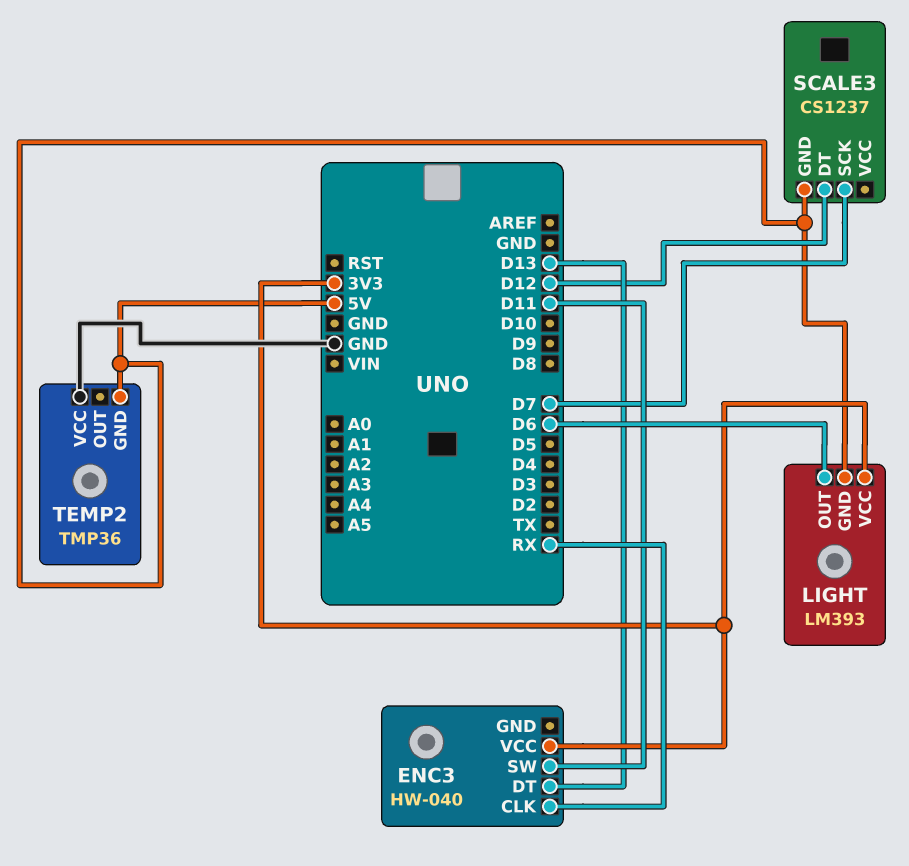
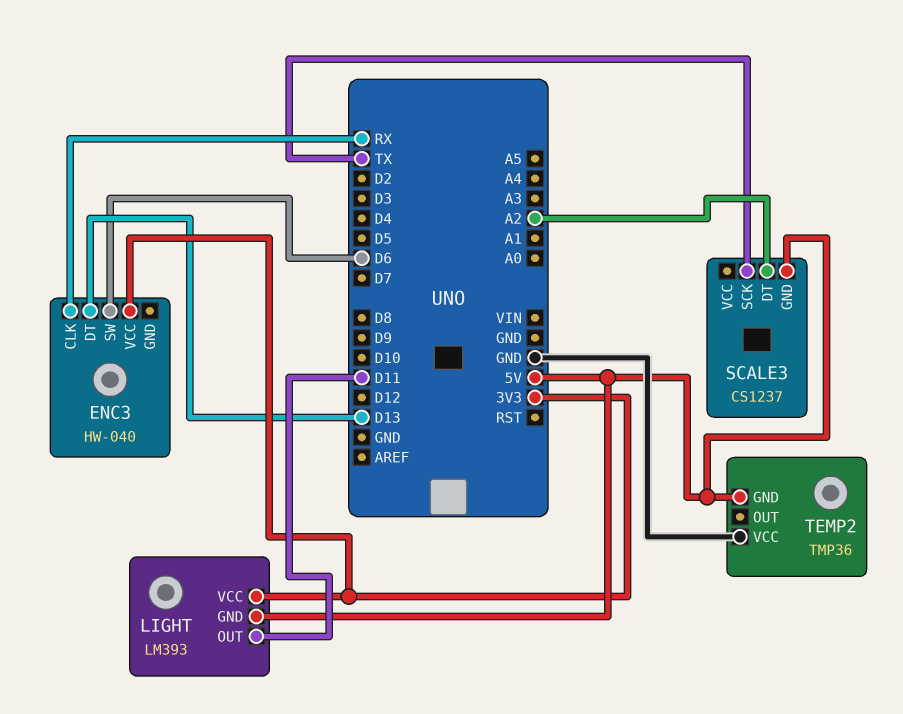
ENC3 pin SW: D11 -> D6
LIGHT pin OUT: D6 -> D11
SCALE3 pin DT: D12 -> A2
SCALE3 pin SCK: D7 -> TX

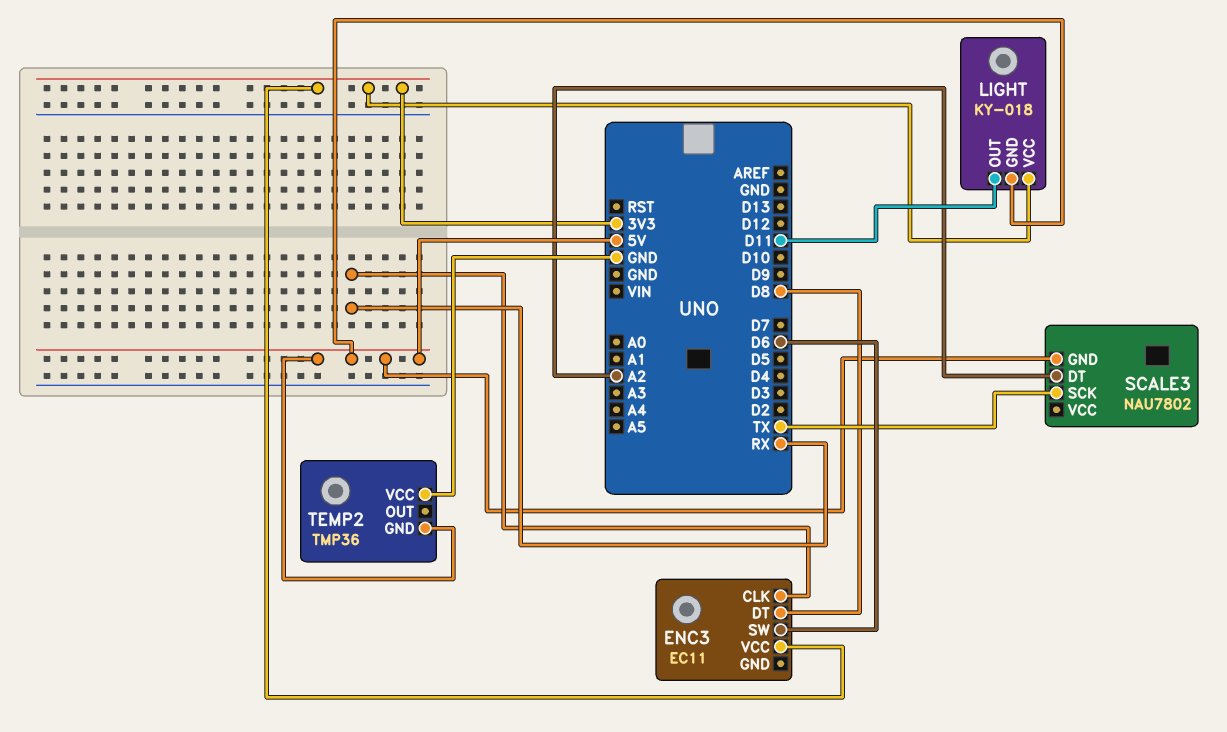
ENC3: HW-040 -> EC11
ENC3 pin DT: D13 -> D8
LIGHT: LM393 -> KY-018
SCALE3: CS1237 -> NAU7802

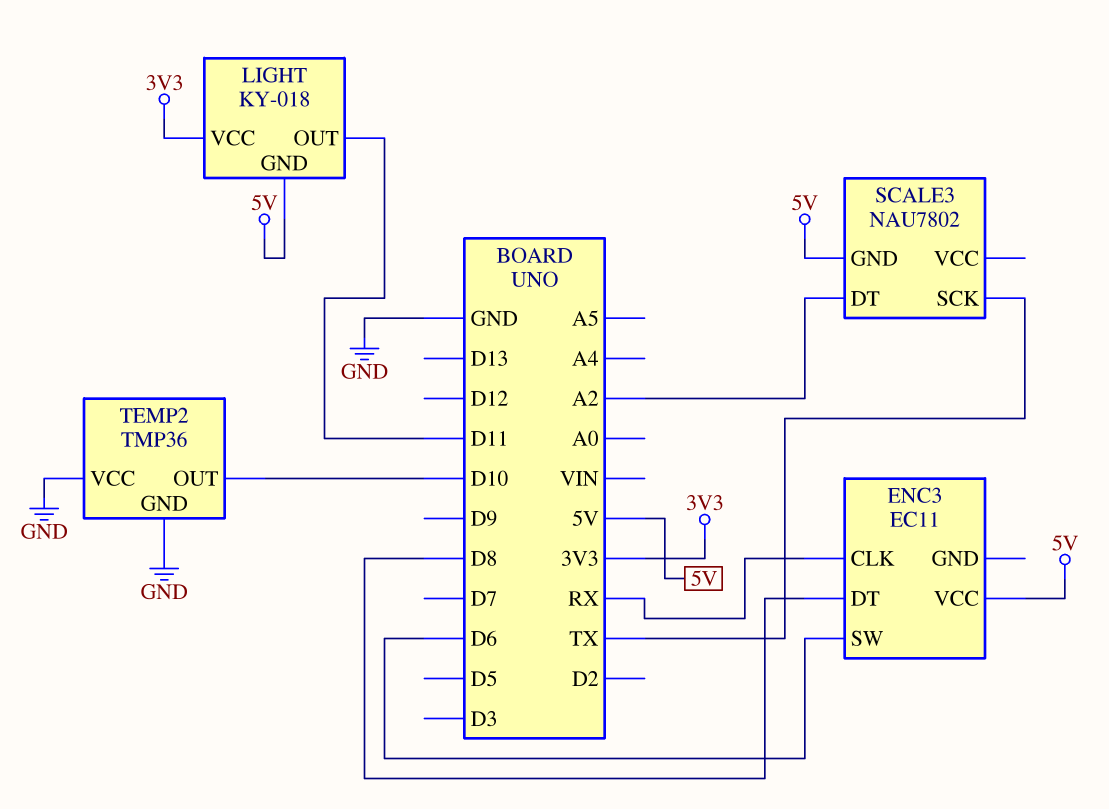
ENC3 pin VCC: 3V3 -> 5V
TEMP2 pin GND: 5V -> GND
TEMP2 pin OUT: none -> D10

